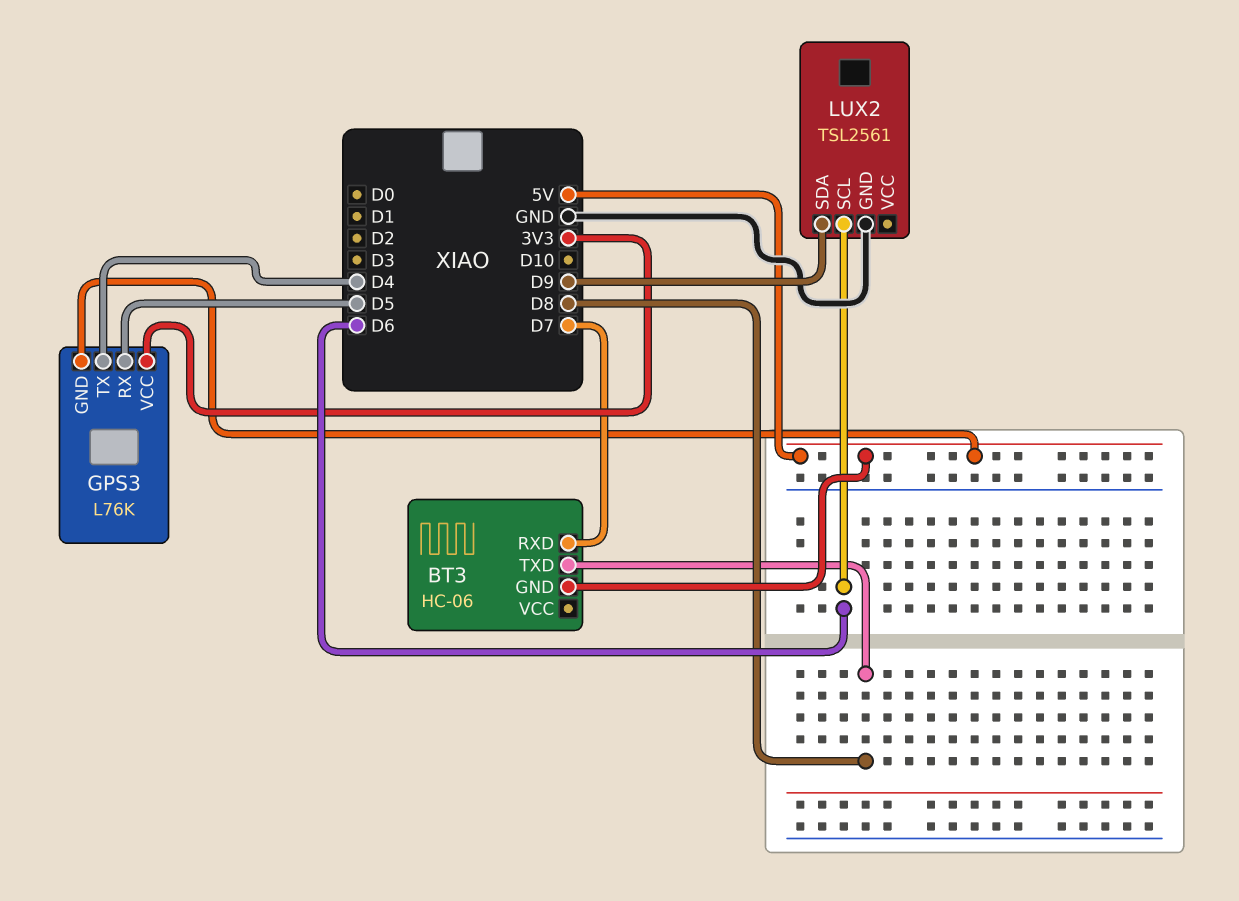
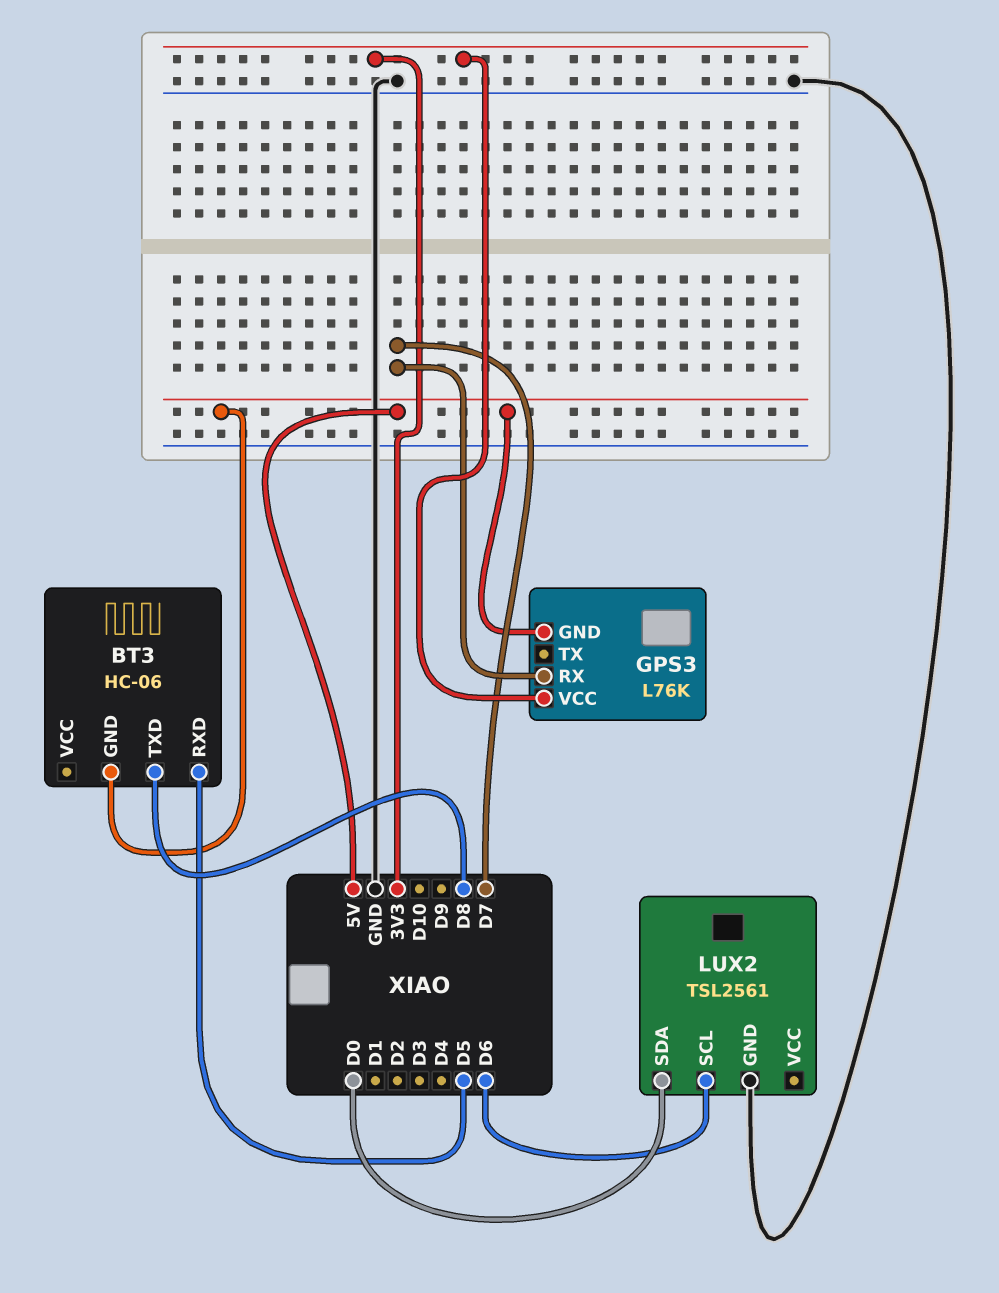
BT3 pin RXD: D7 -> D5
GPS3 pin RX: D5 -> D7
GPS3 pin TX: D4 -> none
LUX2 pin SDA: D9 -> D0

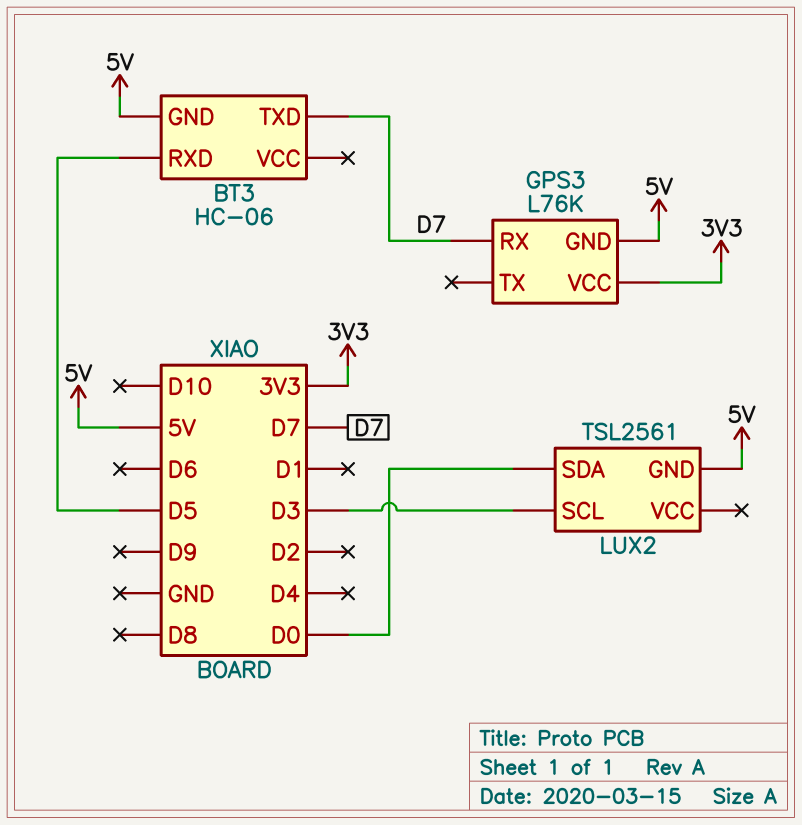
BT3 pin TXD: D8 -> D7
LUX2 pin GND: GND -> 5V
LUX2 pin SCL: D6 -> D3

